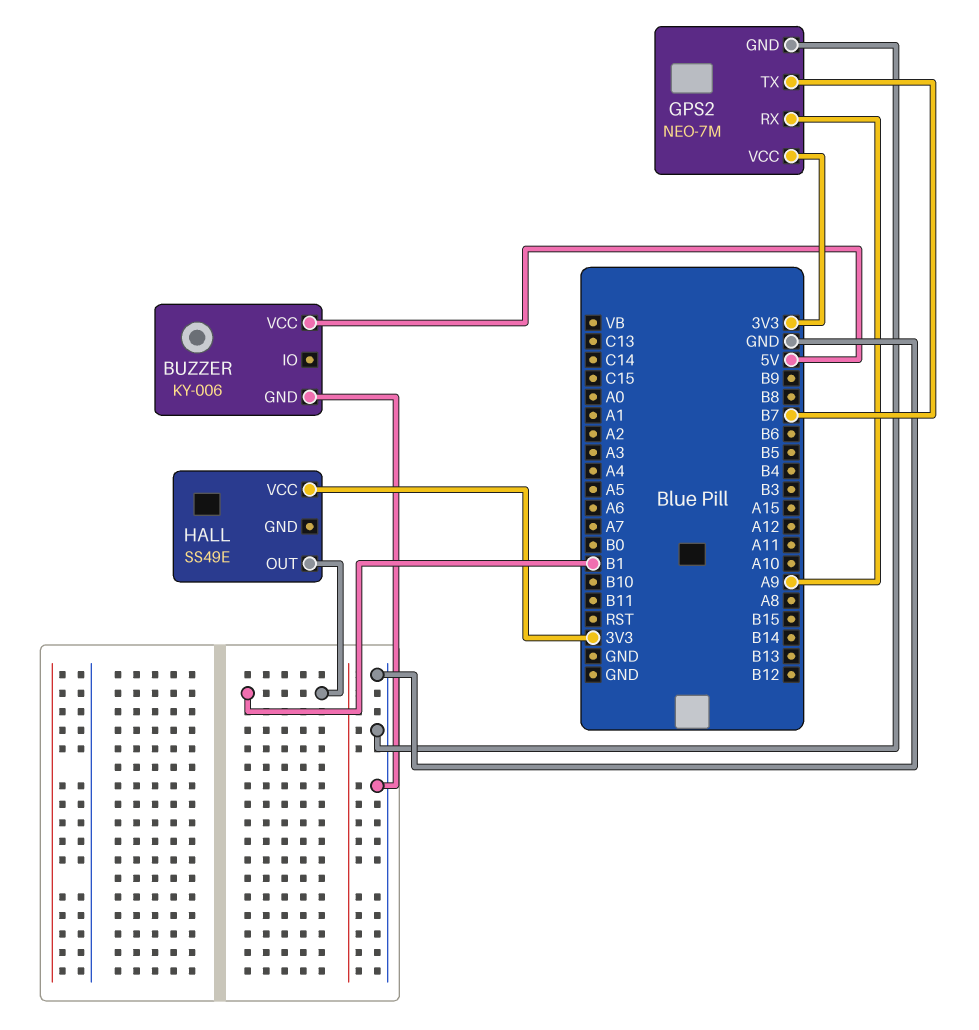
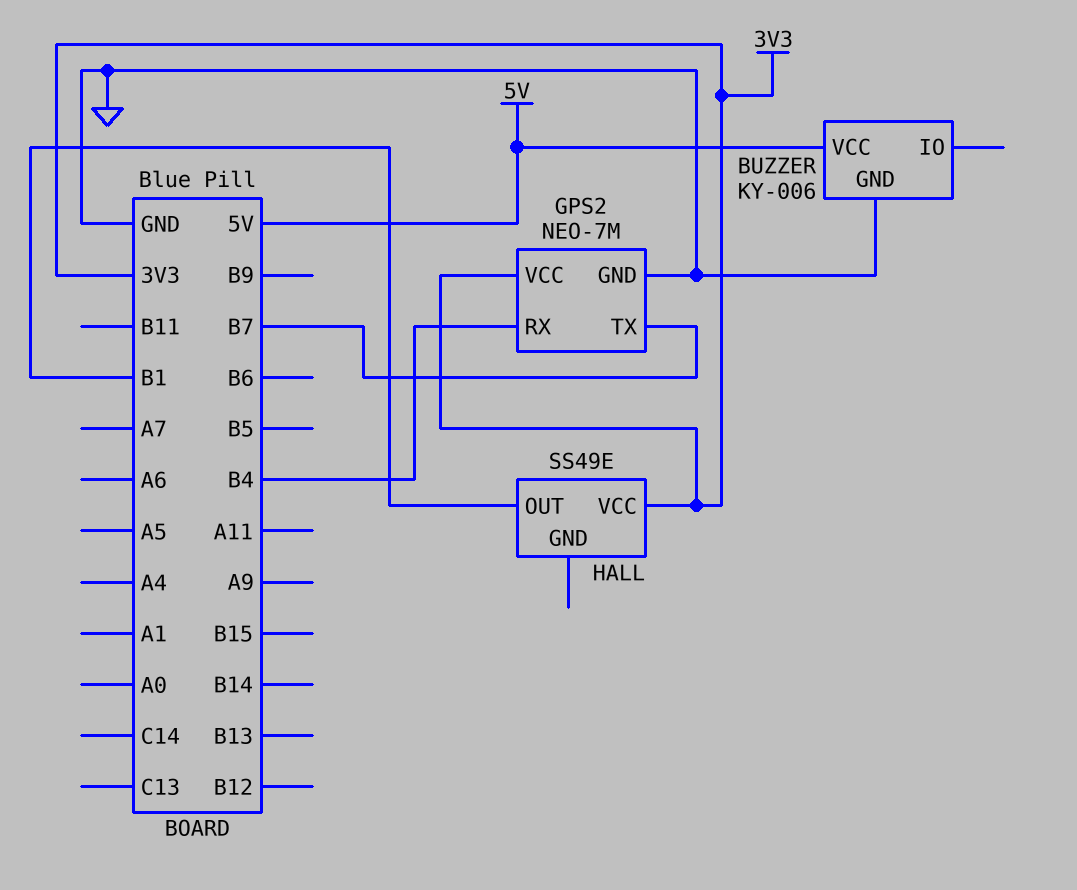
GPS2 pin RX: A9 -> B4

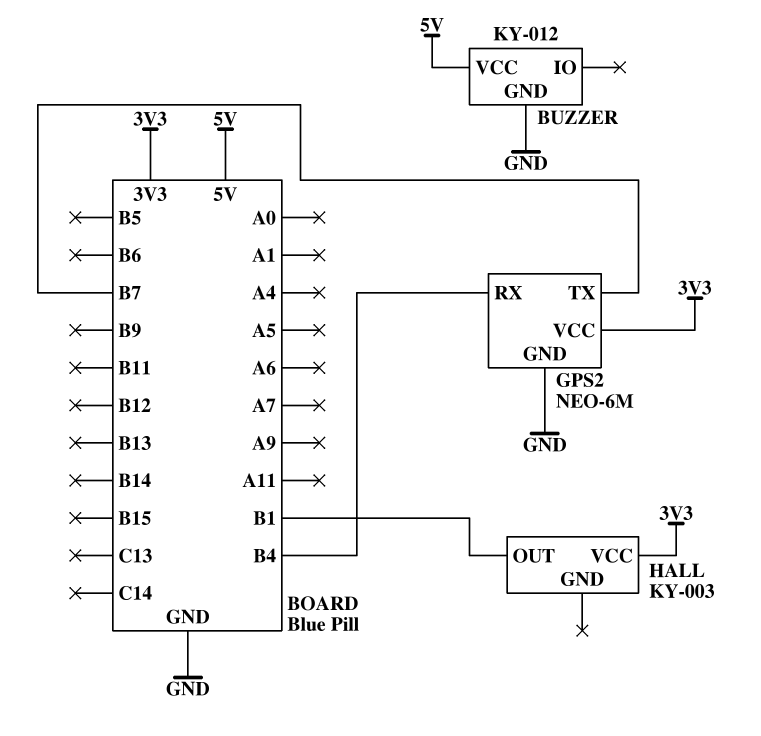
BUZZER: KY-006 -> KY-012
GPS2: NEO-7M -> NEO-6M
HALL: SS49E -> KY-003

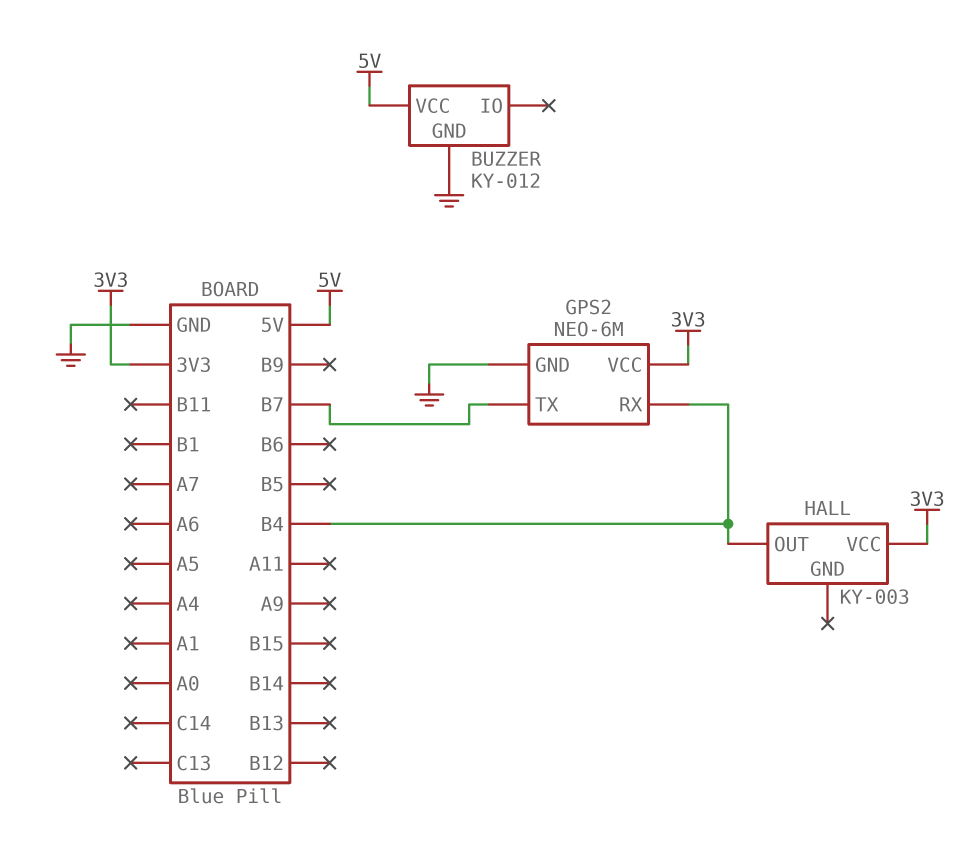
HALL pin OUT: B1 -> B4

